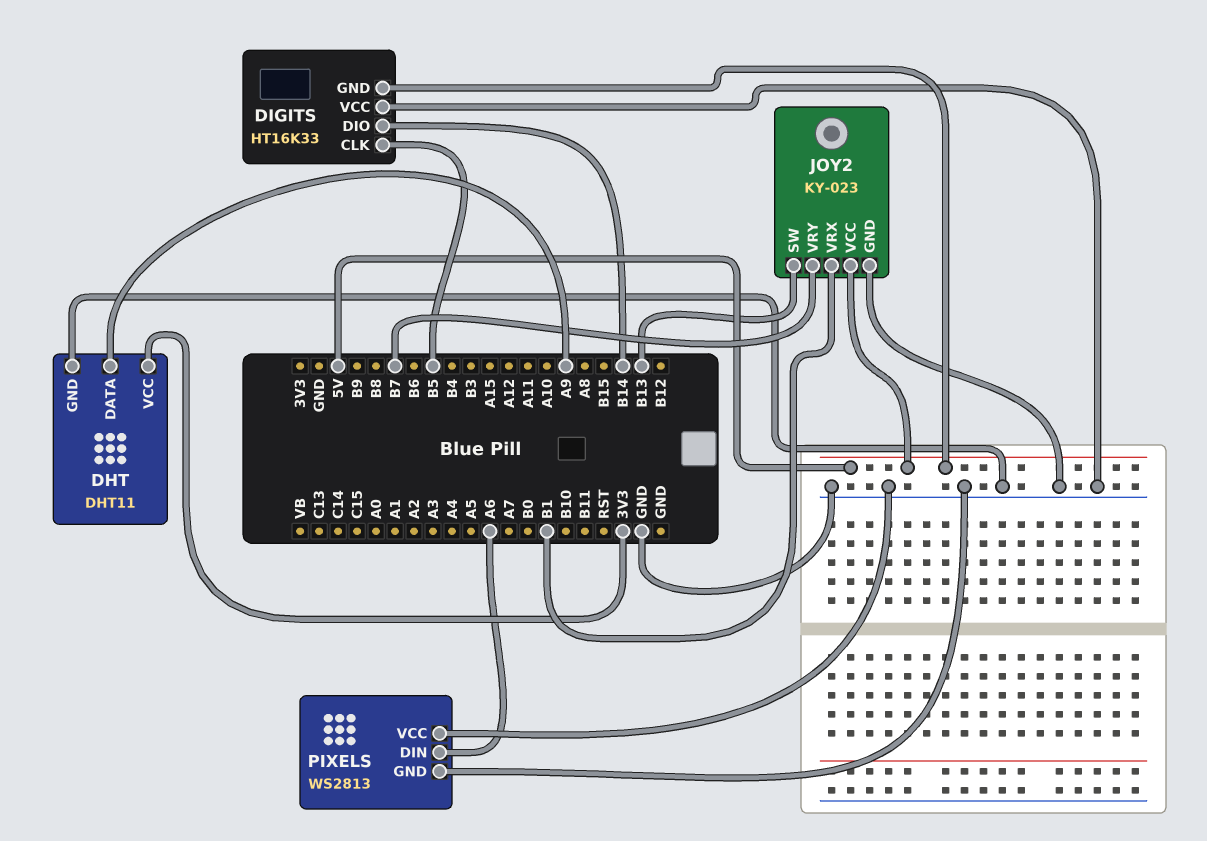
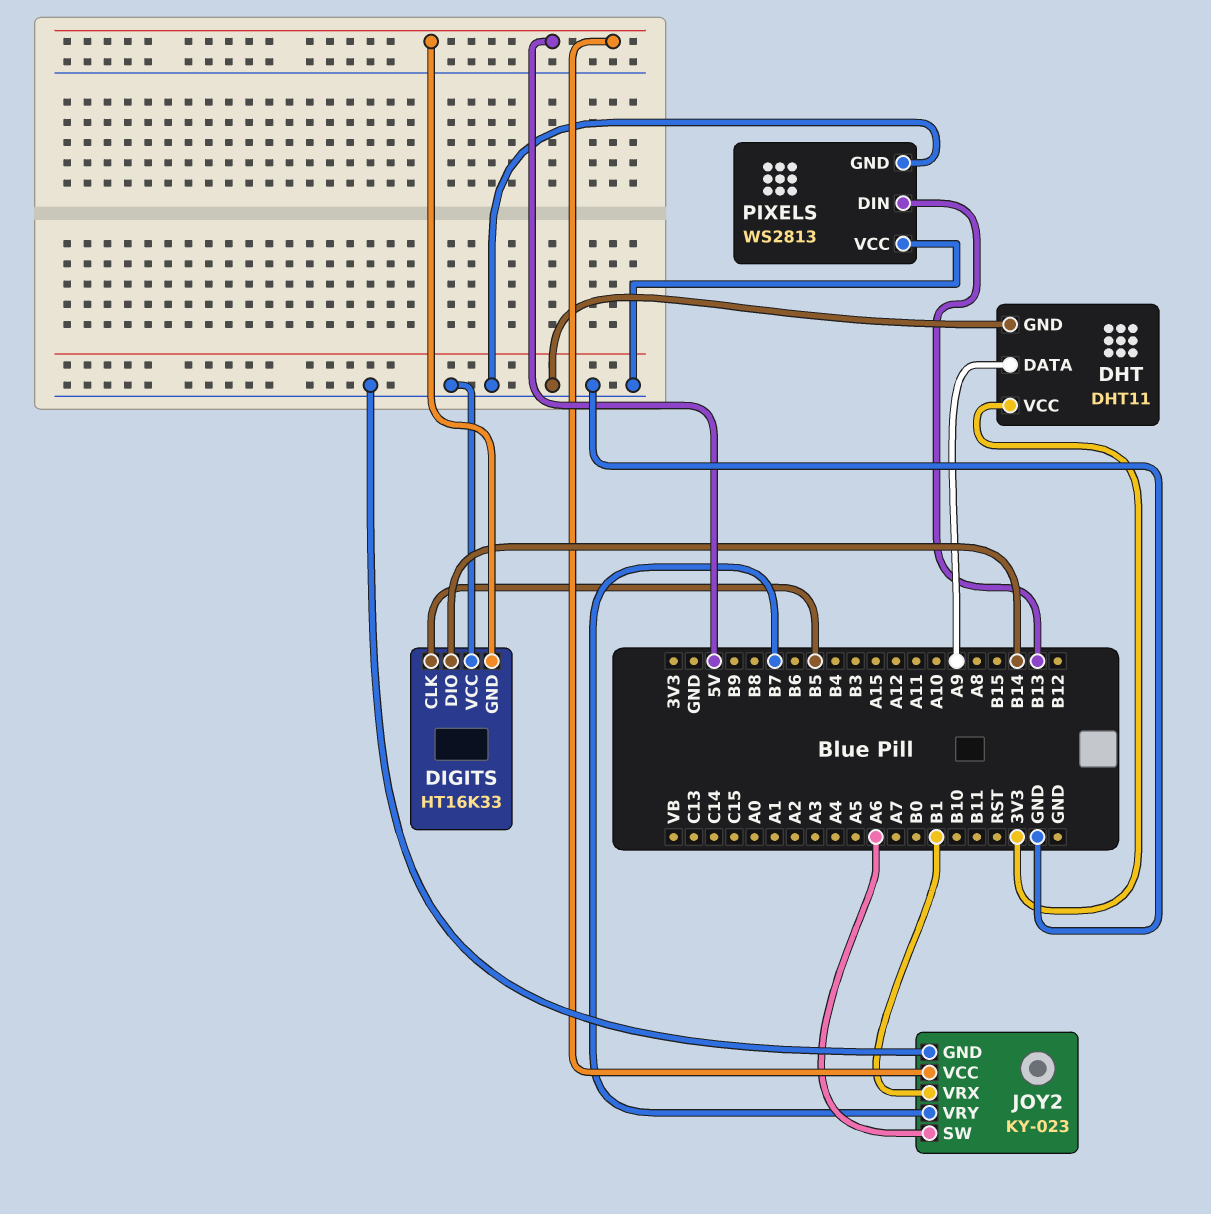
JOY2 pin SW: B13 -> A6
PIXELS pin DIN: A6 -> B13

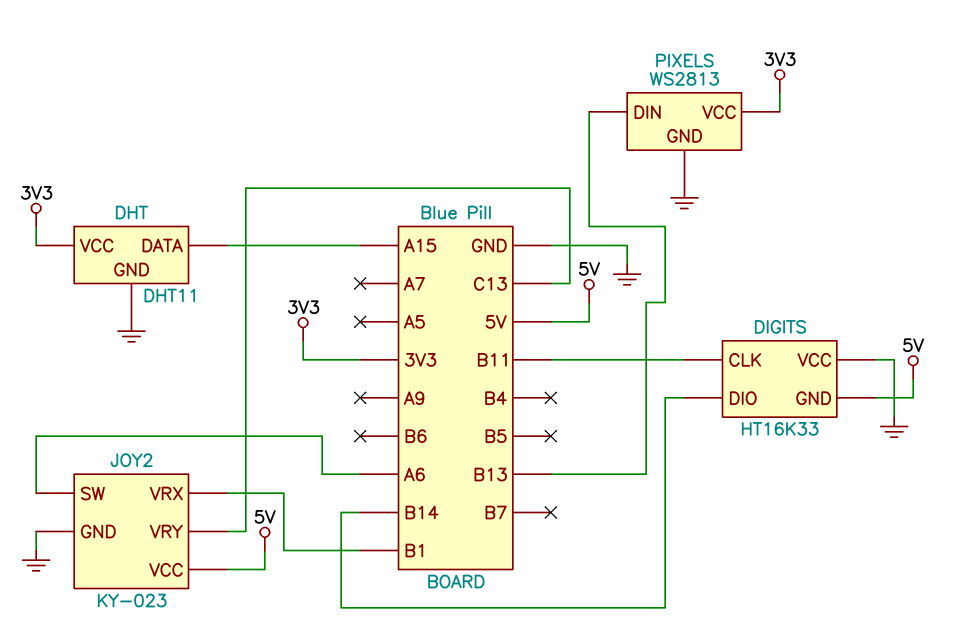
DHT pin DATA: A9 -> A15
DIGITS pin CLK: B5 -> B11
JOY2 pin VRY: B7 -> C13
PIXELS pin VCC: GND -> 3V3

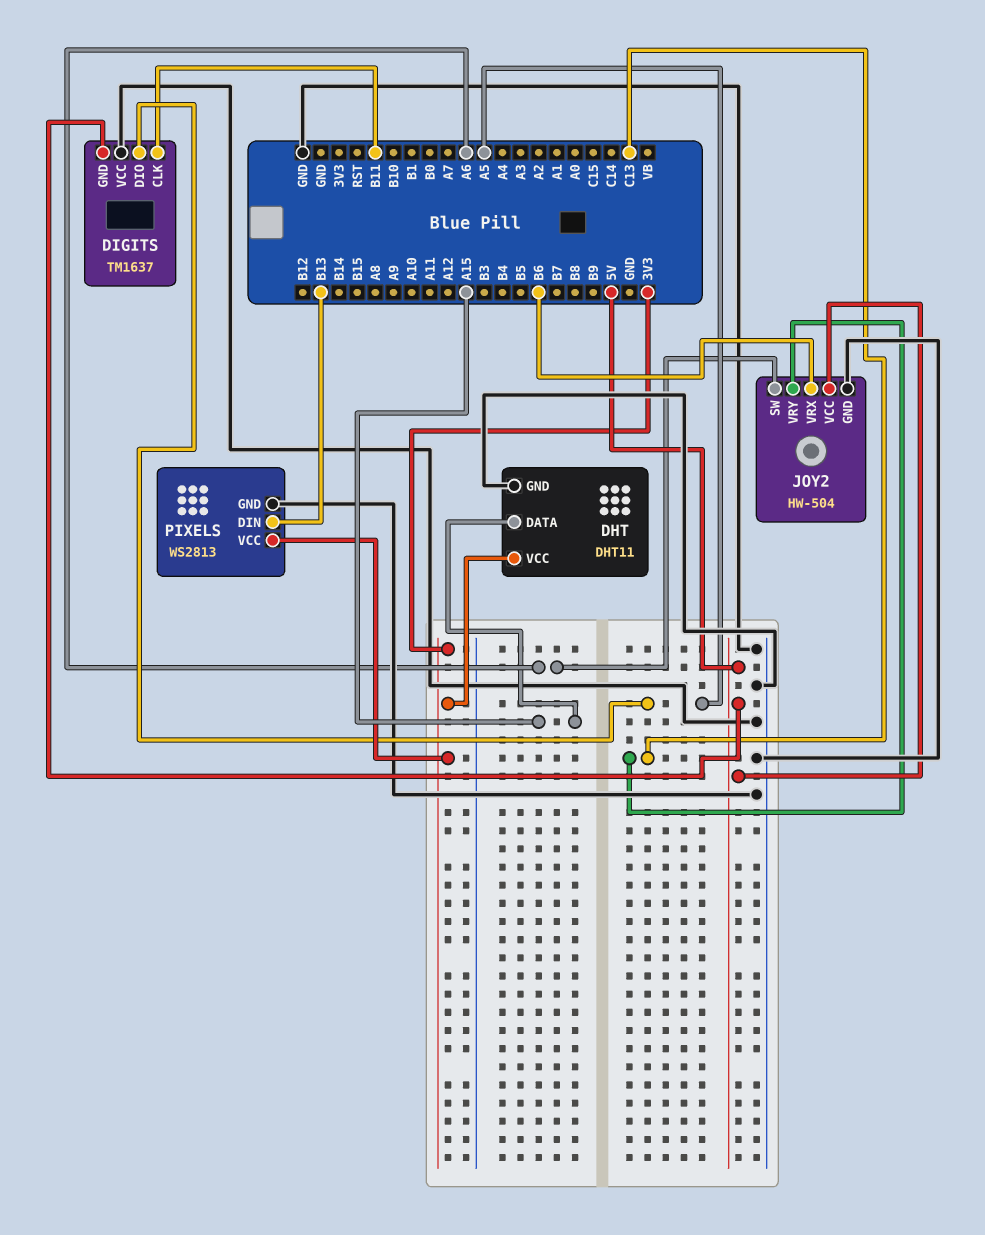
DIGITS: HT16K33 -> TM1637
DIGITS pin DIO: B14 -> A5
JOY2: KY-023 -> HW-504
JOY2 pin VRX: B1 -> B6

